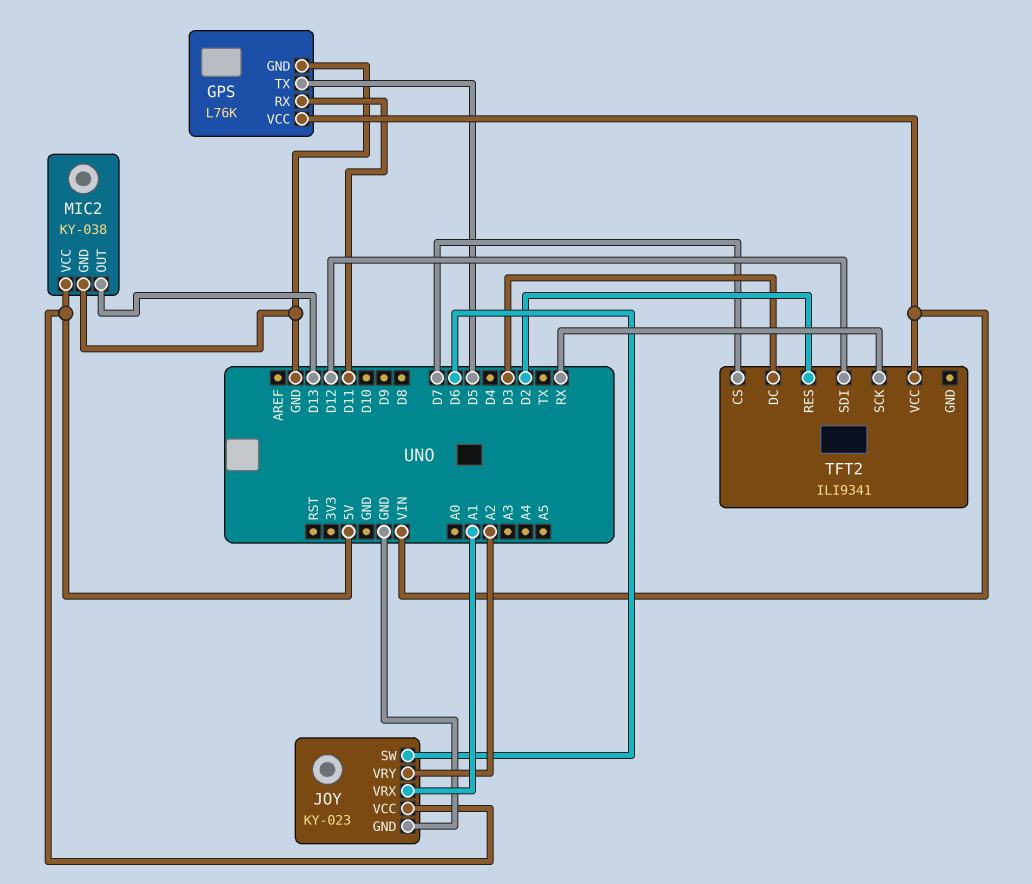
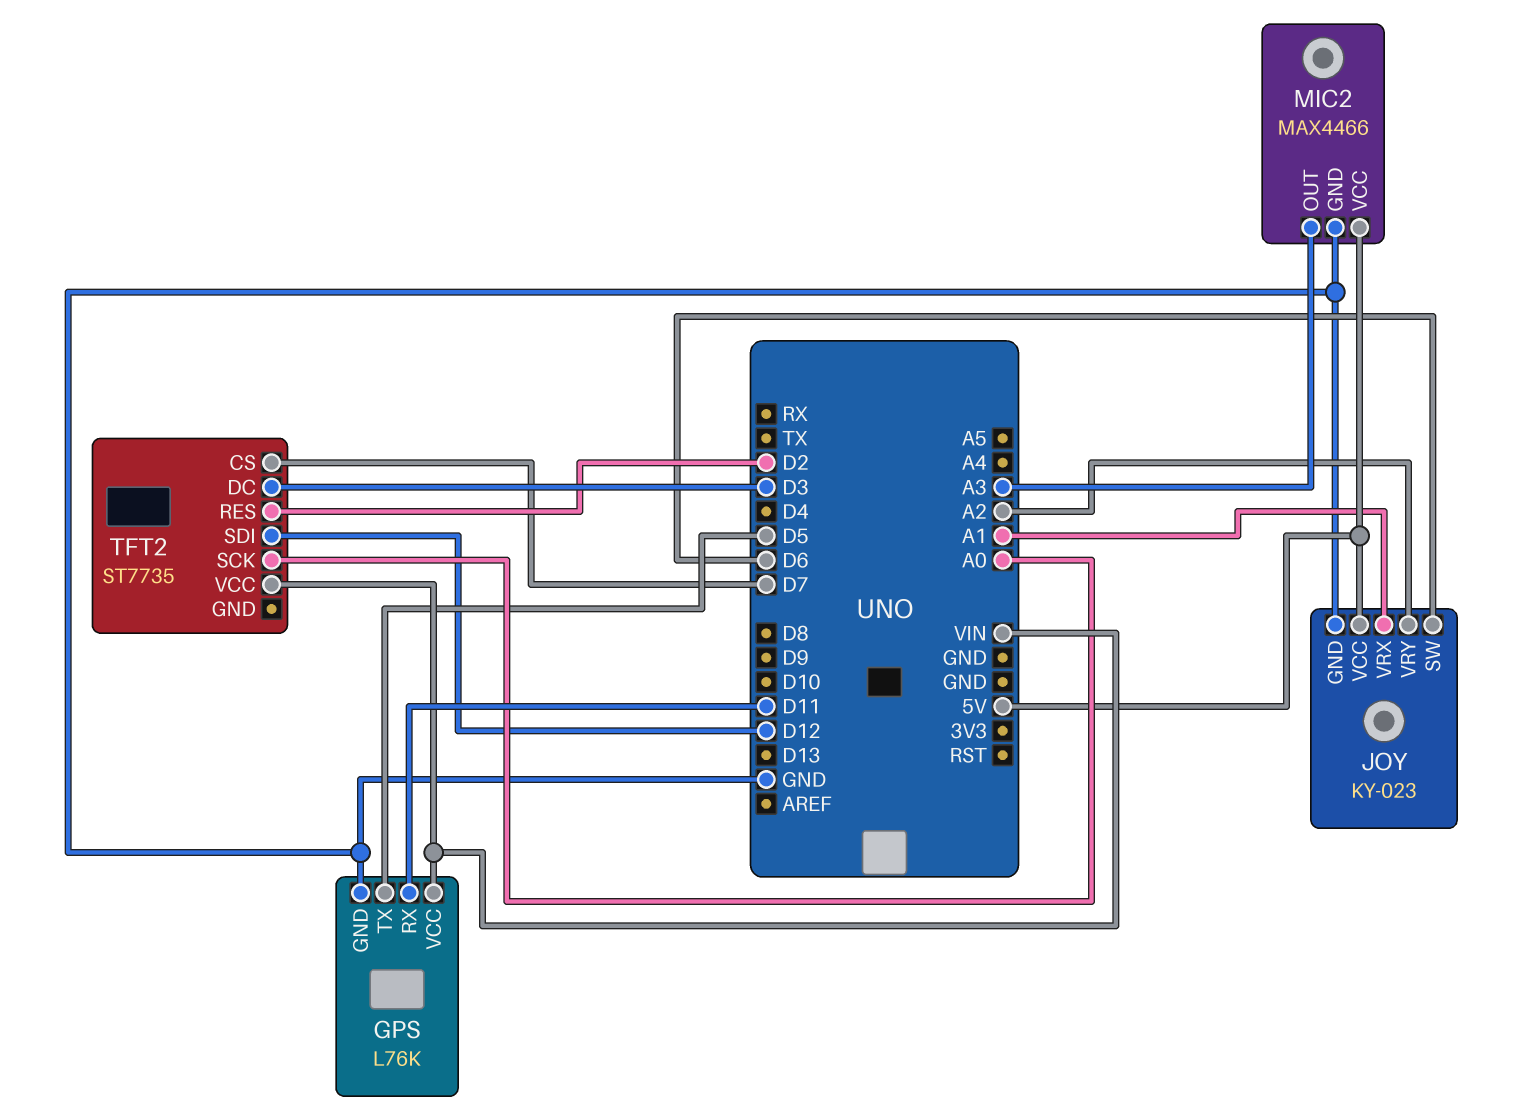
MIC2: KY-038 -> MAX4466
MIC2 pin OUT: D13 -> A3
TFT2: ILI9341 -> ST7735
TFT2 pin SCK: RX -> A0

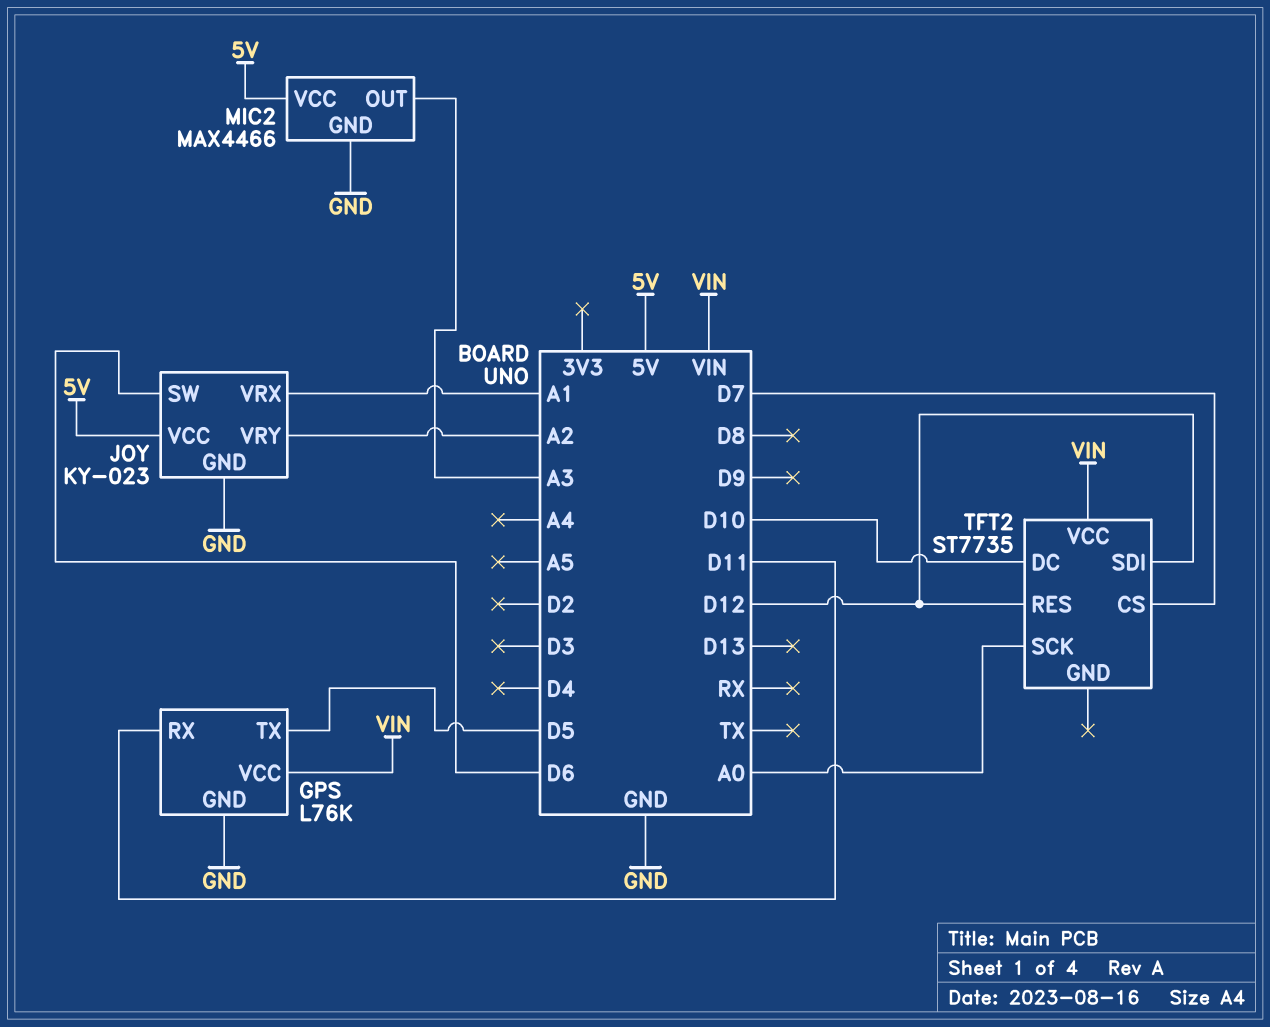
TFT2 pin DC: D3 -> D10
TFT2 pin RES: D2 -> D12

